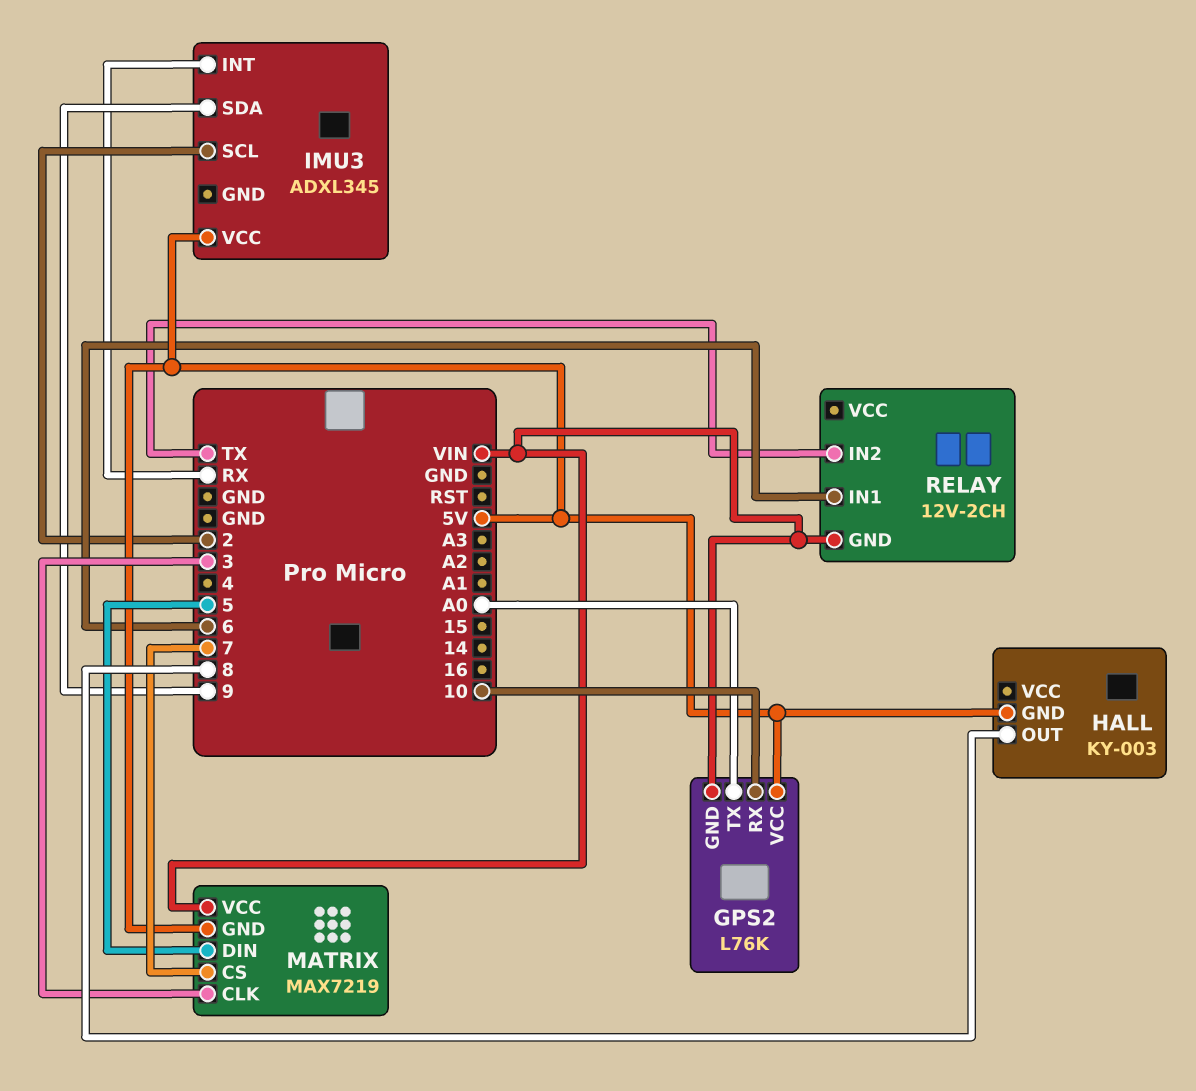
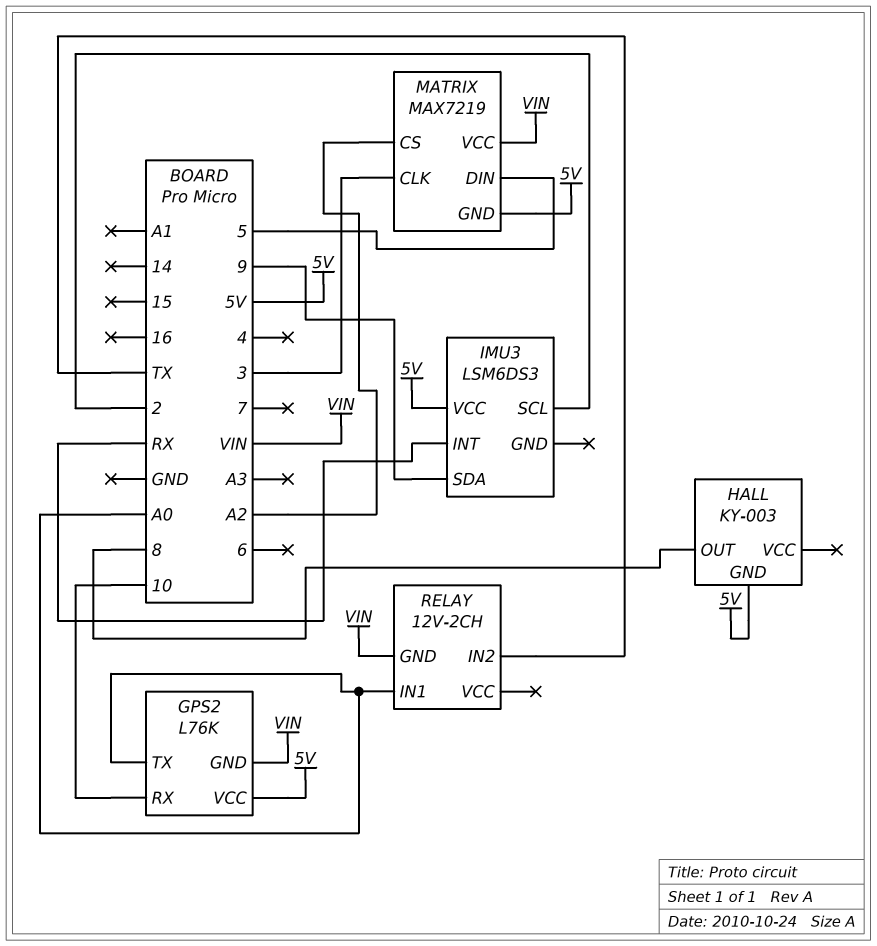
IMU3: ADXL345 -> LSM6DS3
MATRIX pin CS: 7 -> A2
RELAY pin IN1: 6 -> A0

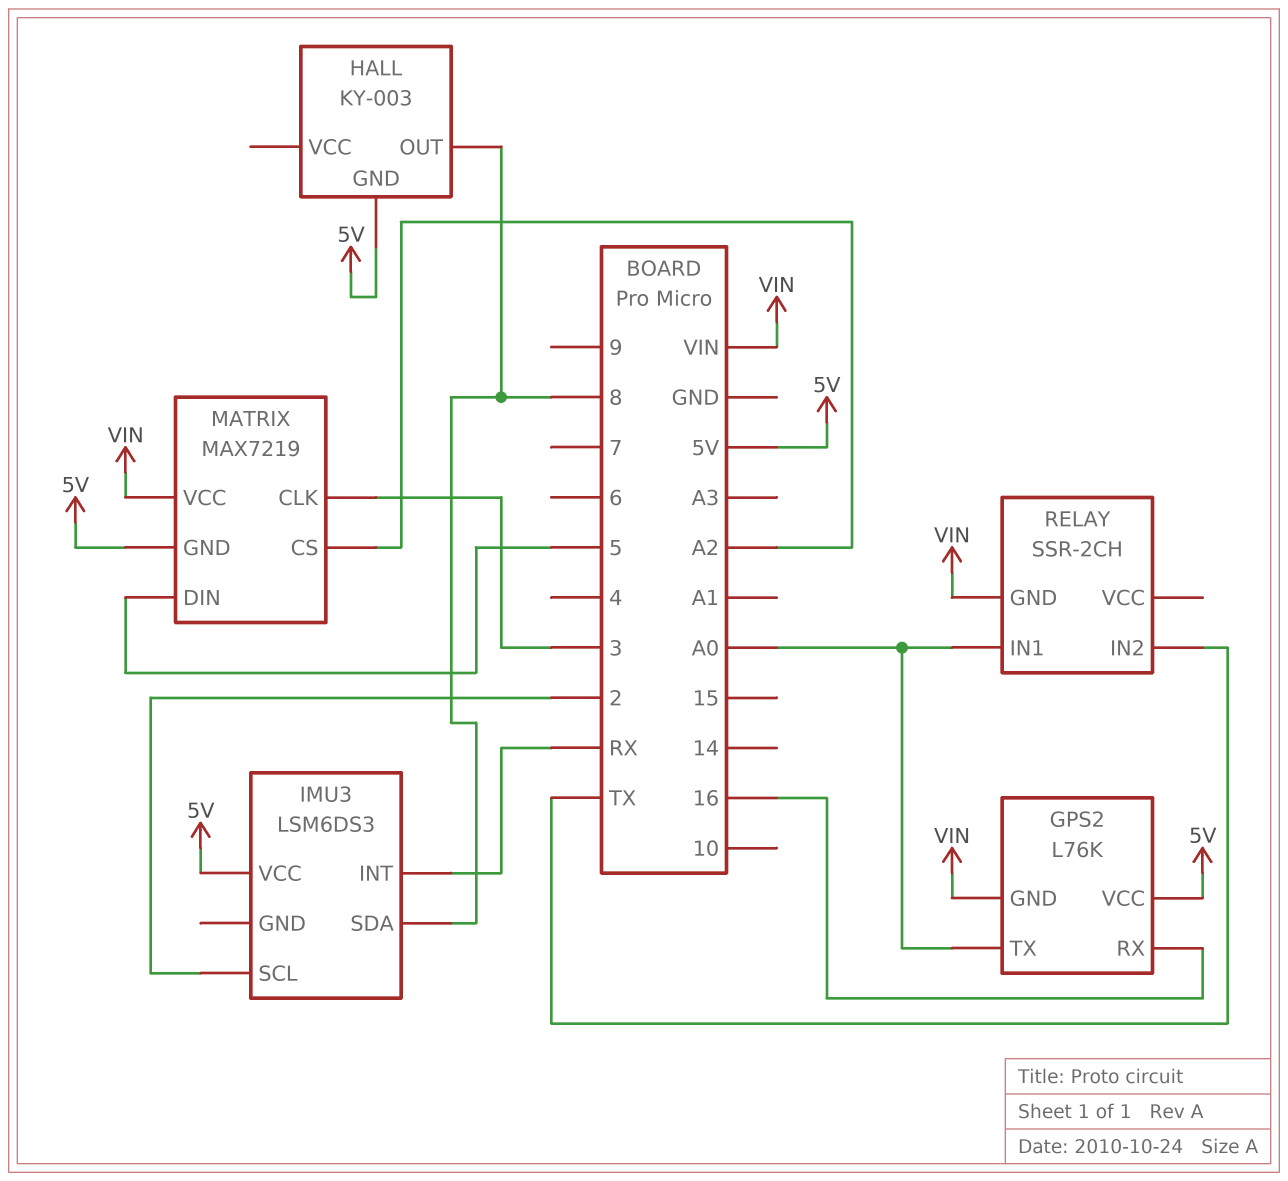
GPS2 pin RX: 10 -> 16
IMU3 pin SDA: 9 -> 8
RELAY: 12V-2CH -> SSR-2CH

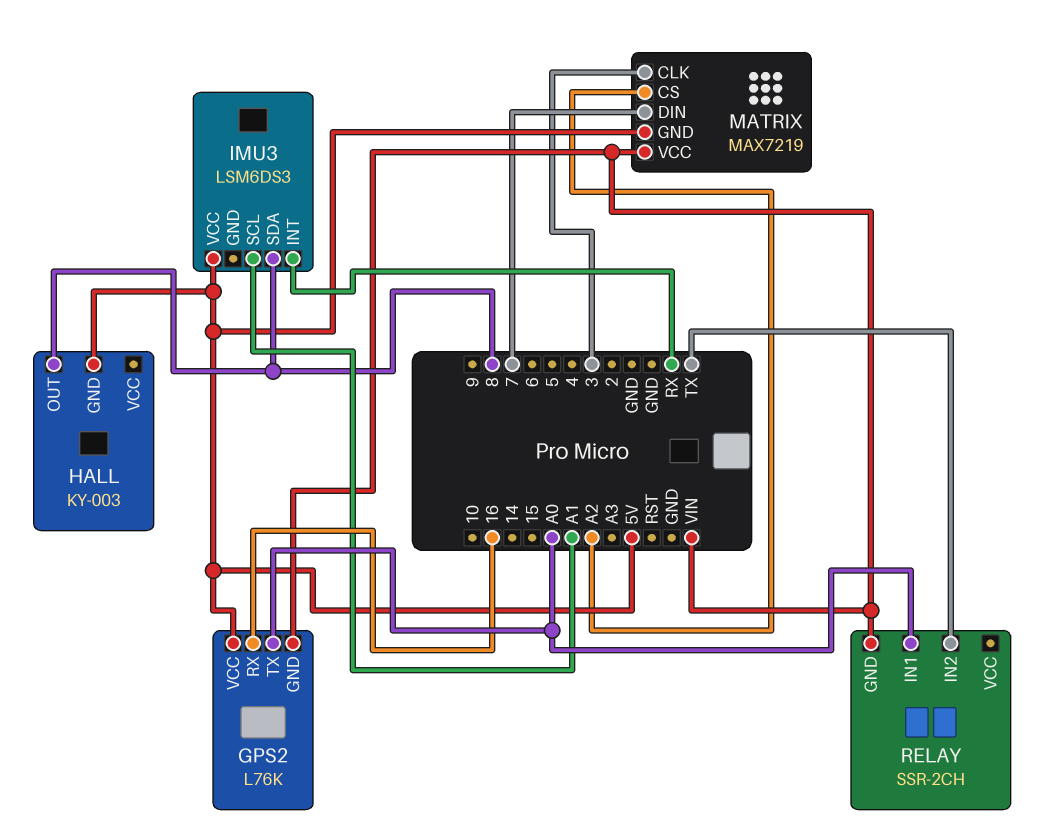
IMU3 pin SCL: 2 -> A1
MATRIX pin DIN: 5 -> 7

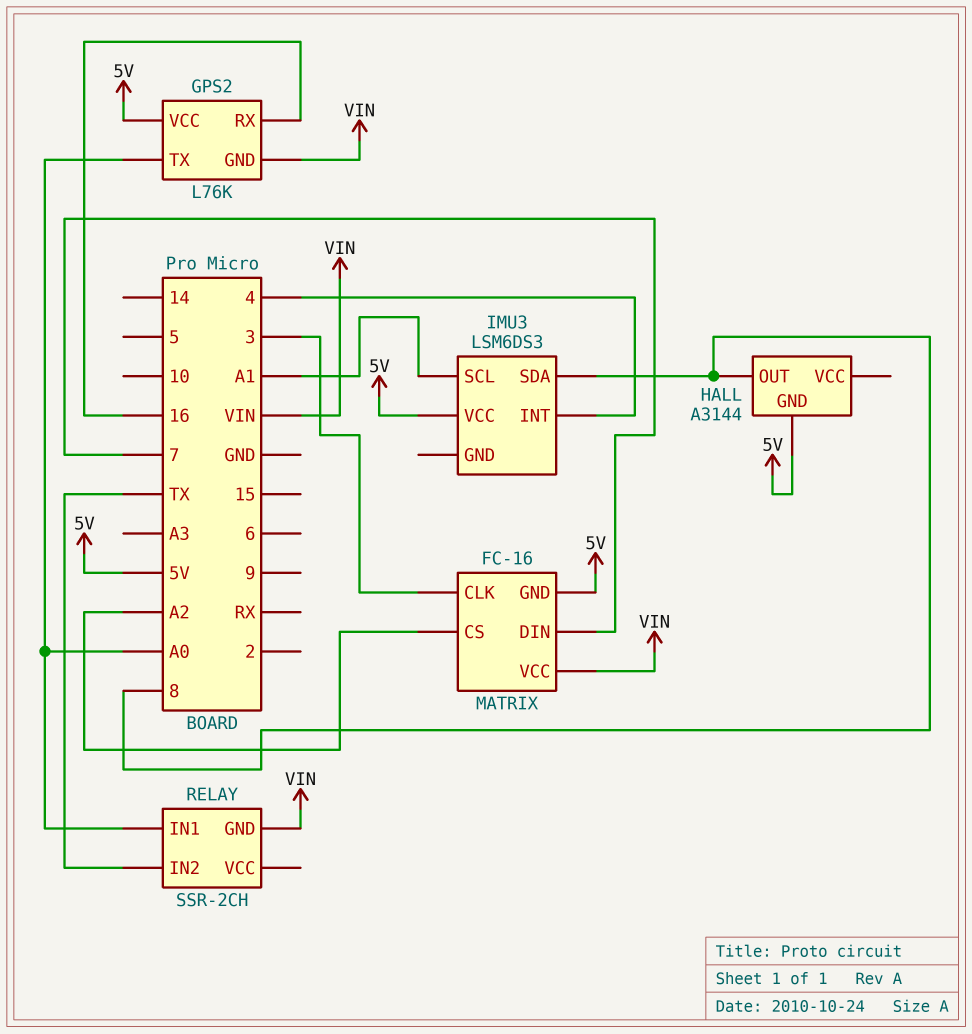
HALL: KY-003 -> A3144
IMU3 pin INT: RX -> 4
MATRIX: MAX7219 -> FC-16

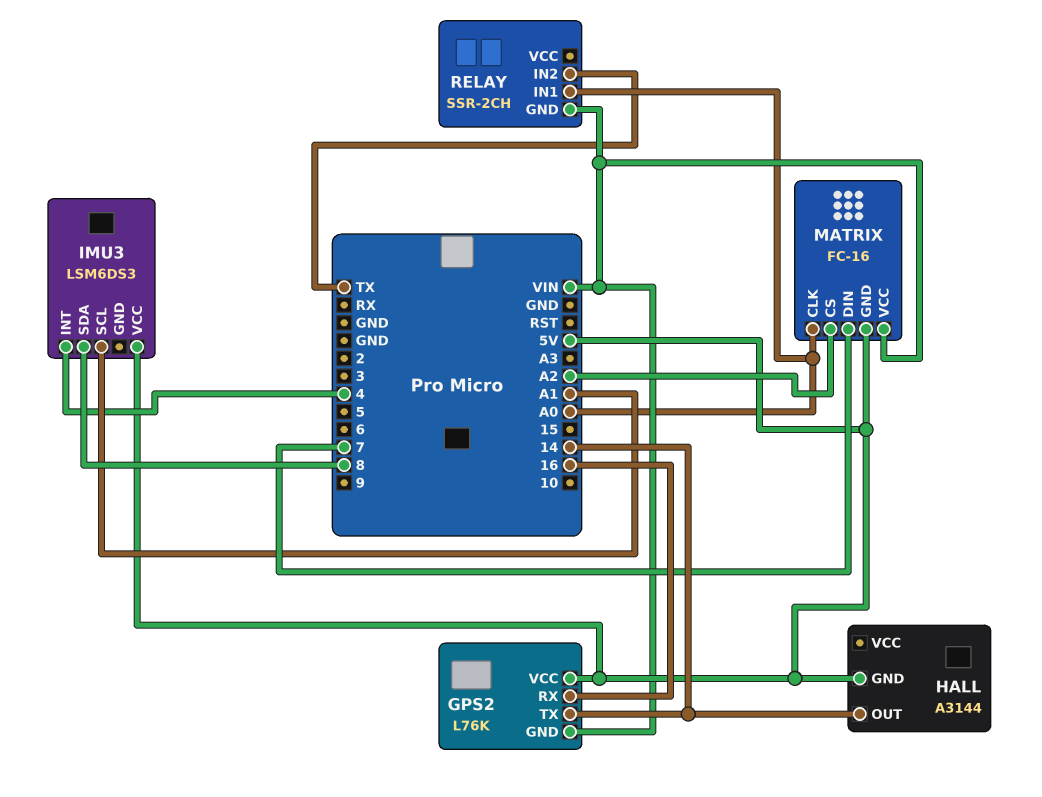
GPS2 pin TX: A0 -> 14
HALL pin OUT: 8 -> 14
MATRIX pin CLK: 3 -> A0

